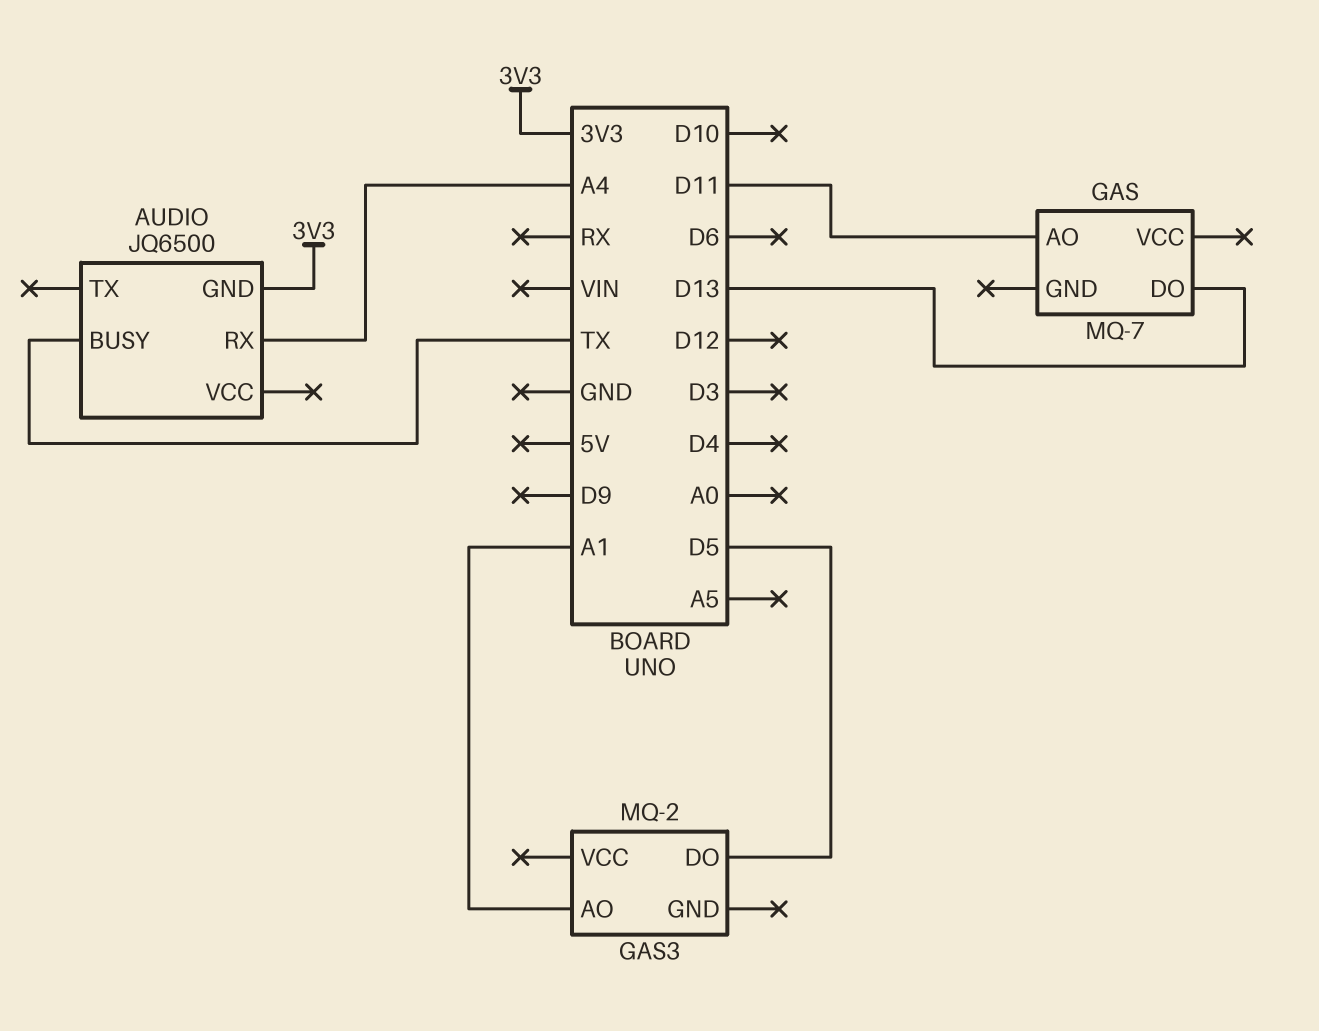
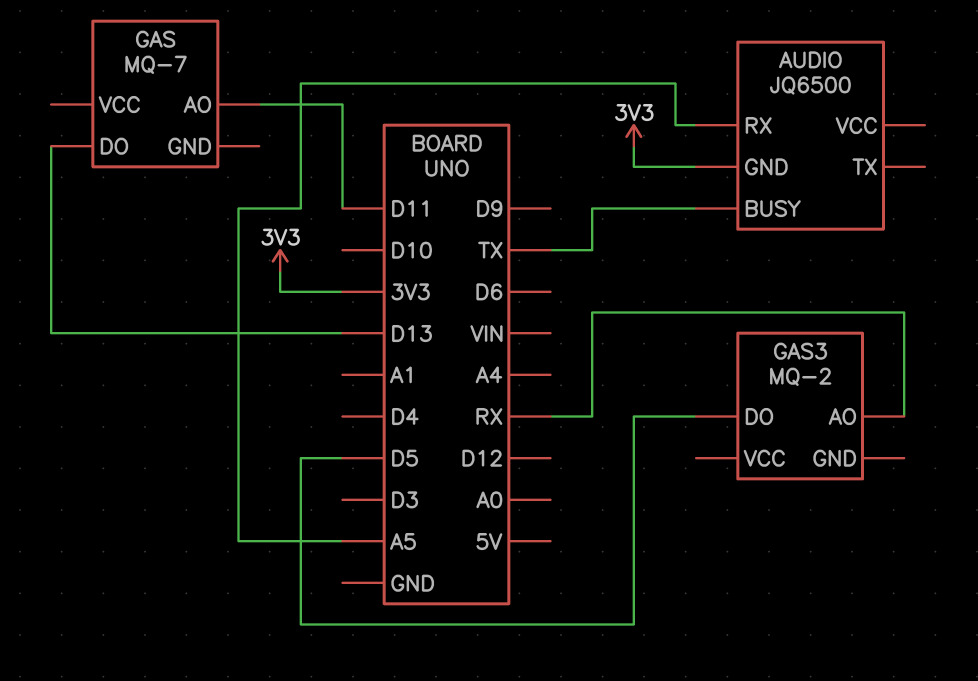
AUDIO pin RX: A4 -> A5
GAS3 pin AO: A1 -> RX

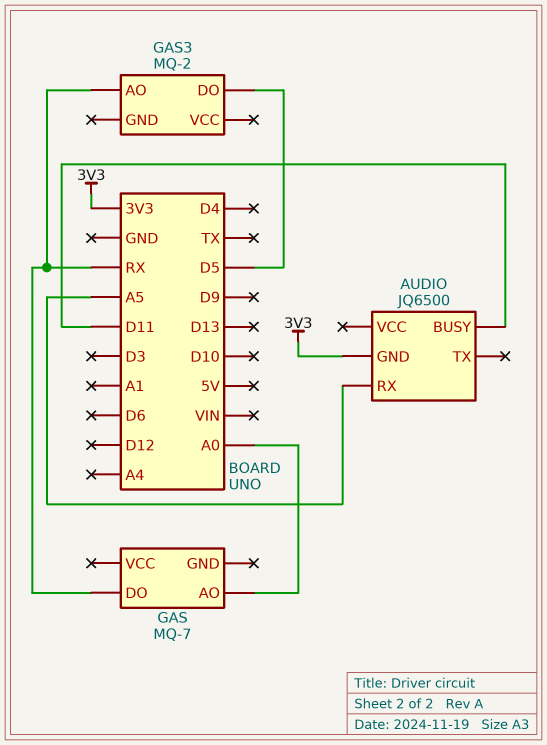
AUDIO pin BUSY: TX -> D11
GAS pin AO: D11 -> A0
GAS pin DO: D13 -> RX

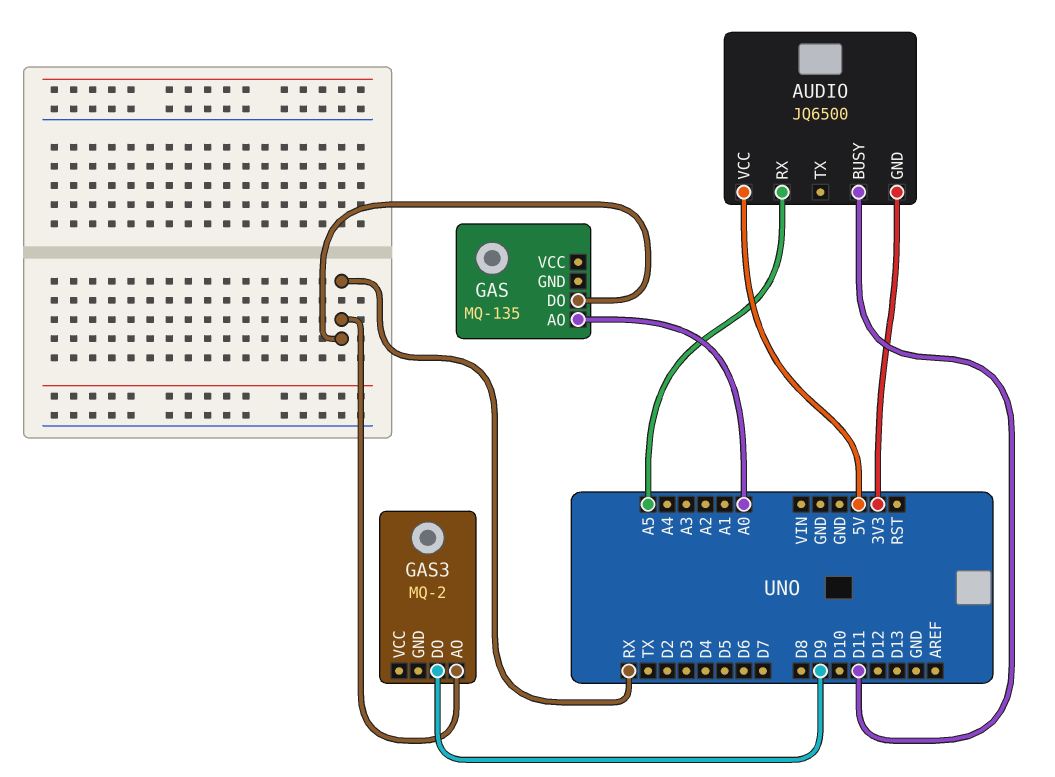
AUDIO pin VCC: none -> 5V
GAS: MQ-7 -> MQ-135
GAS3 pin DO: D5 -> D9

